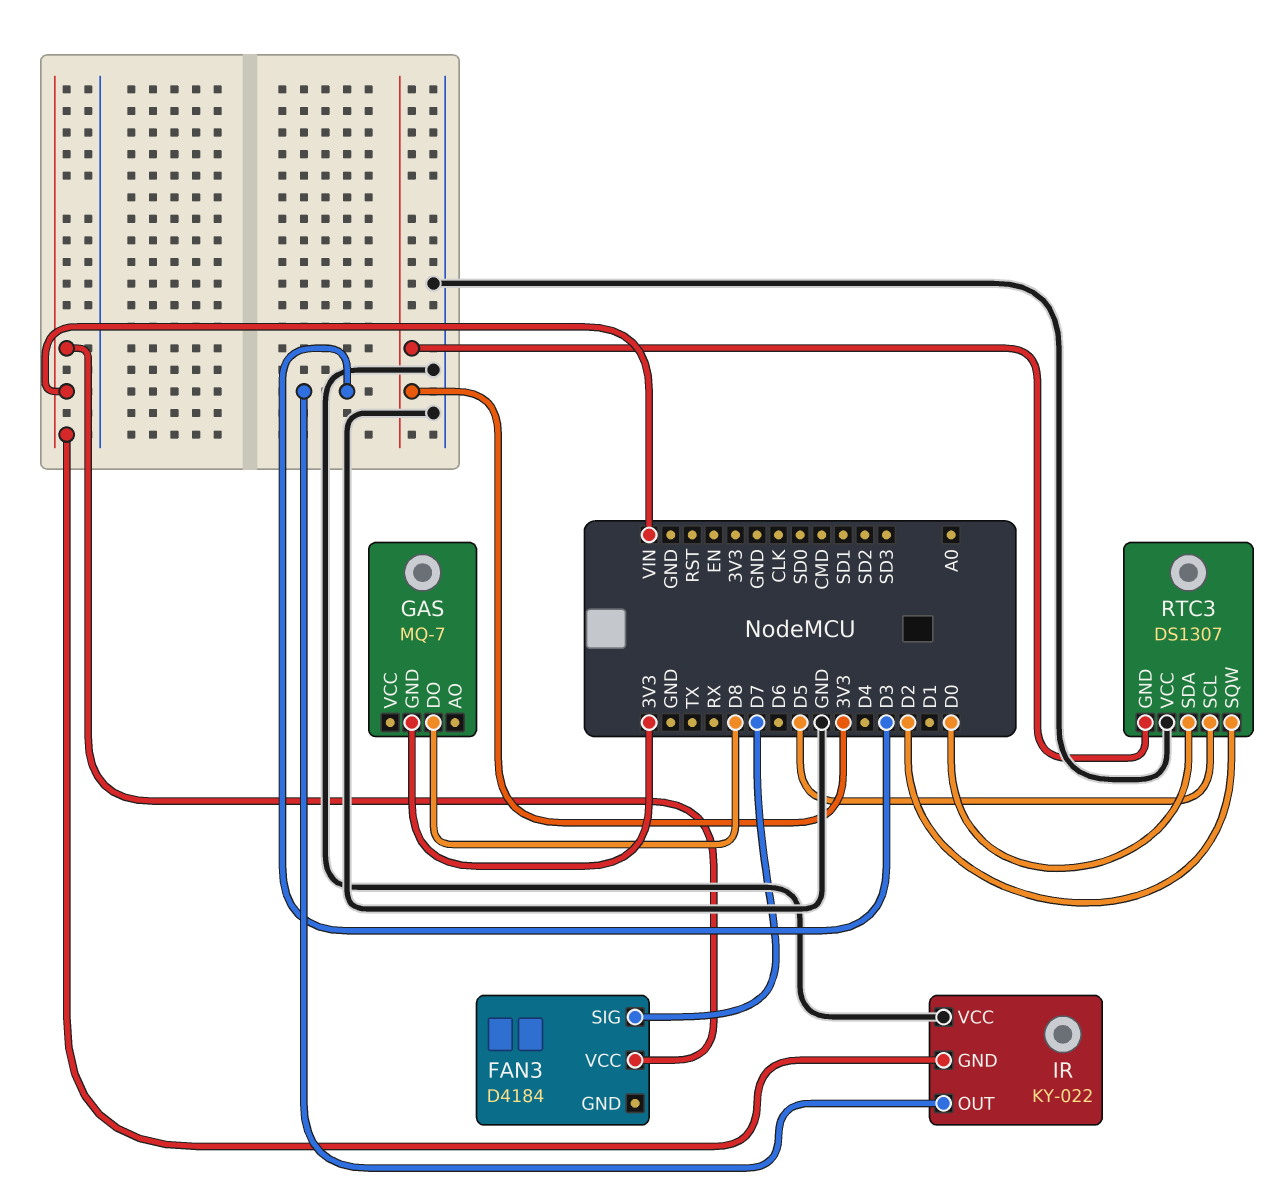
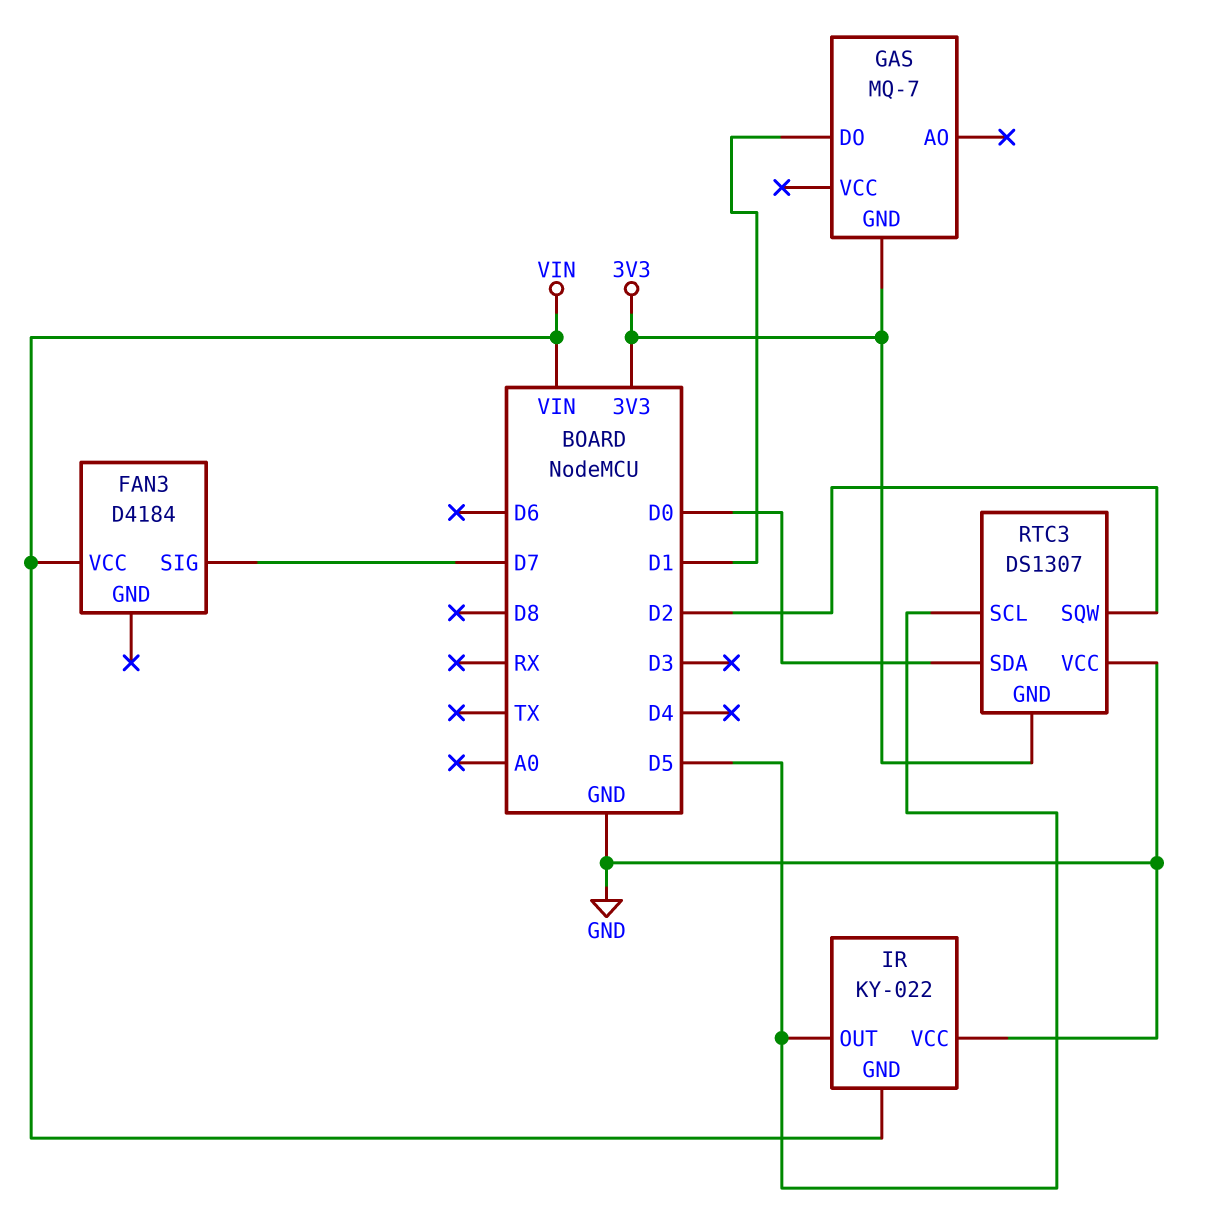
GAS pin DO: D8 -> D1
IR pin OUT: D3 -> D5

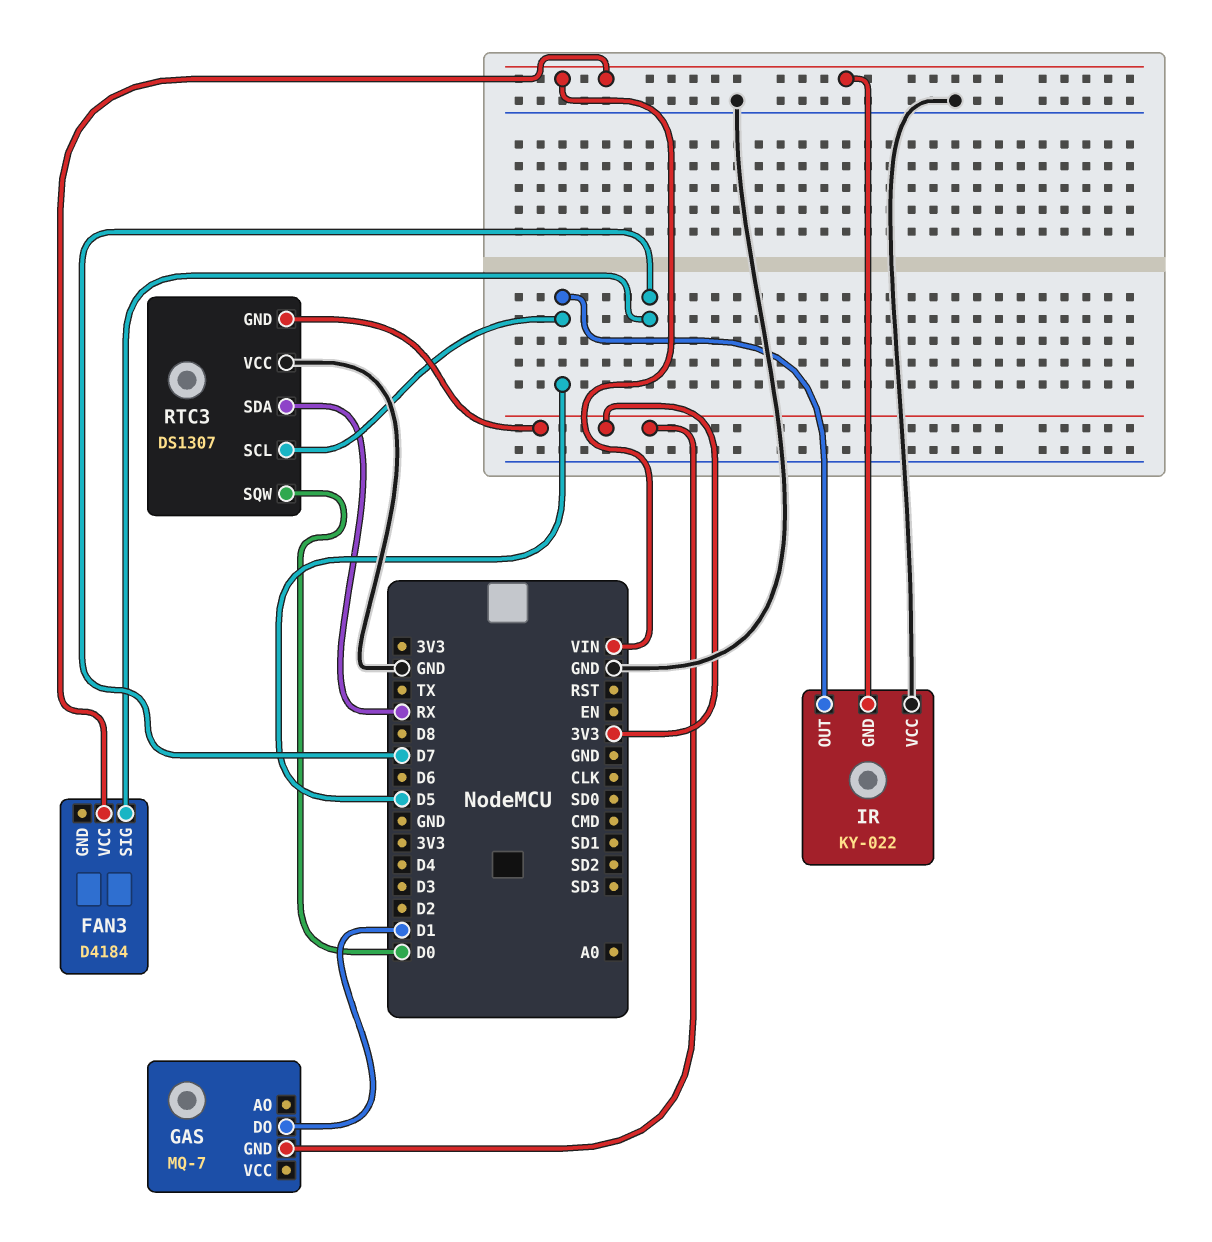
RTC3 pin SDA: D0 -> RX
RTC3 pin SQW: D2 -> D0

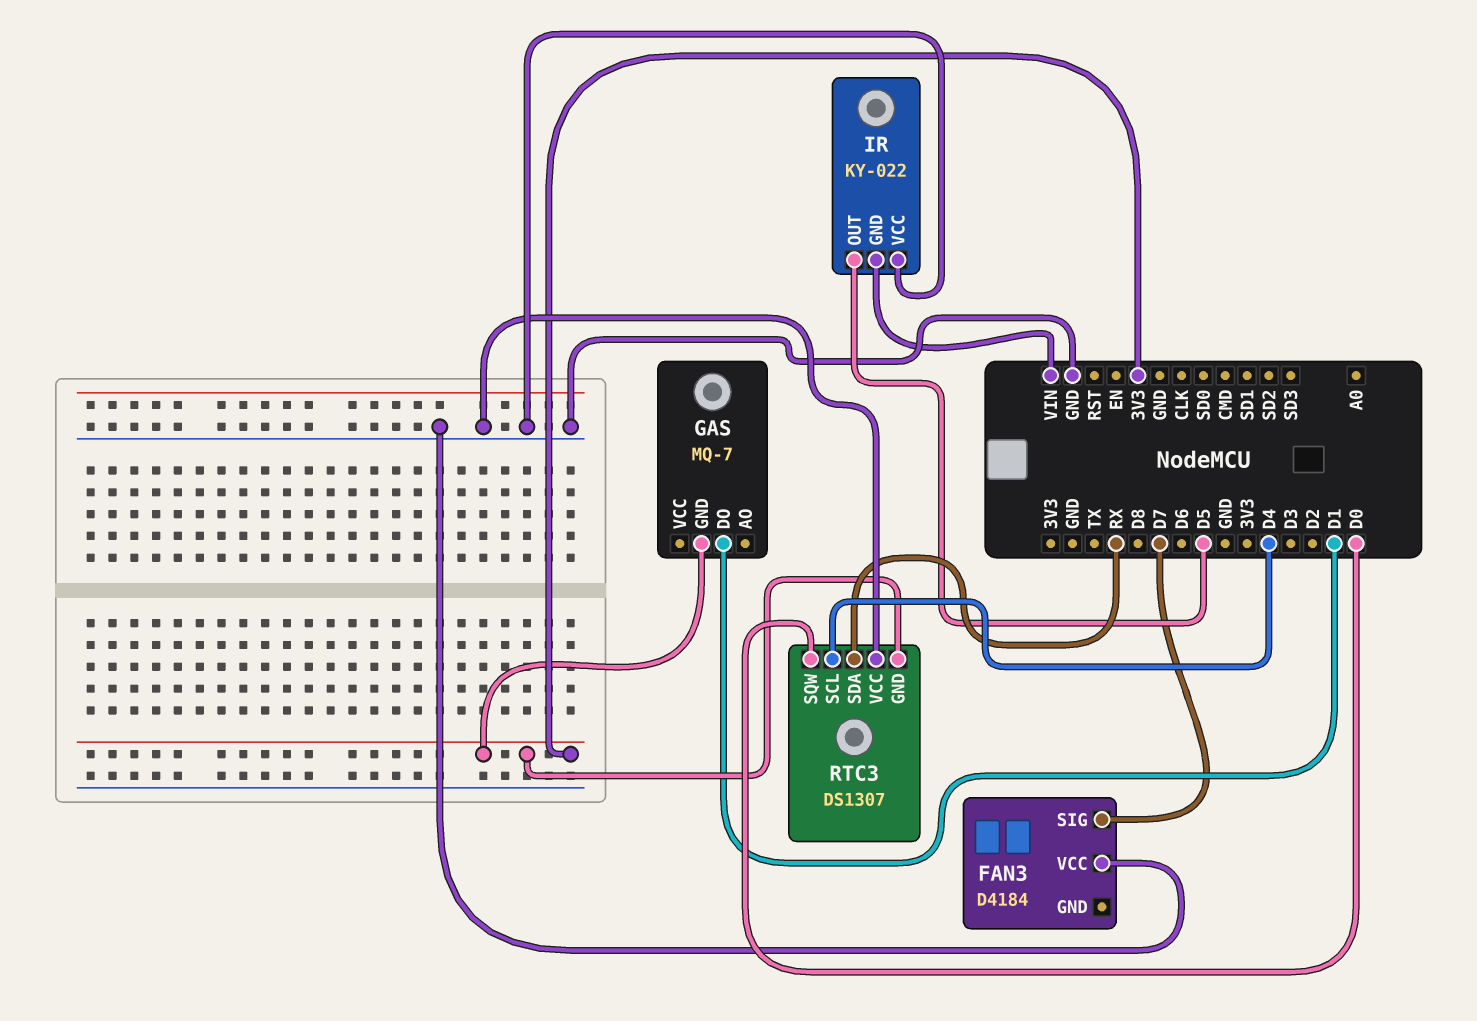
FAN3 pin VCC: VIN -> GND
RTC3 pin SCL: D5 -> D4

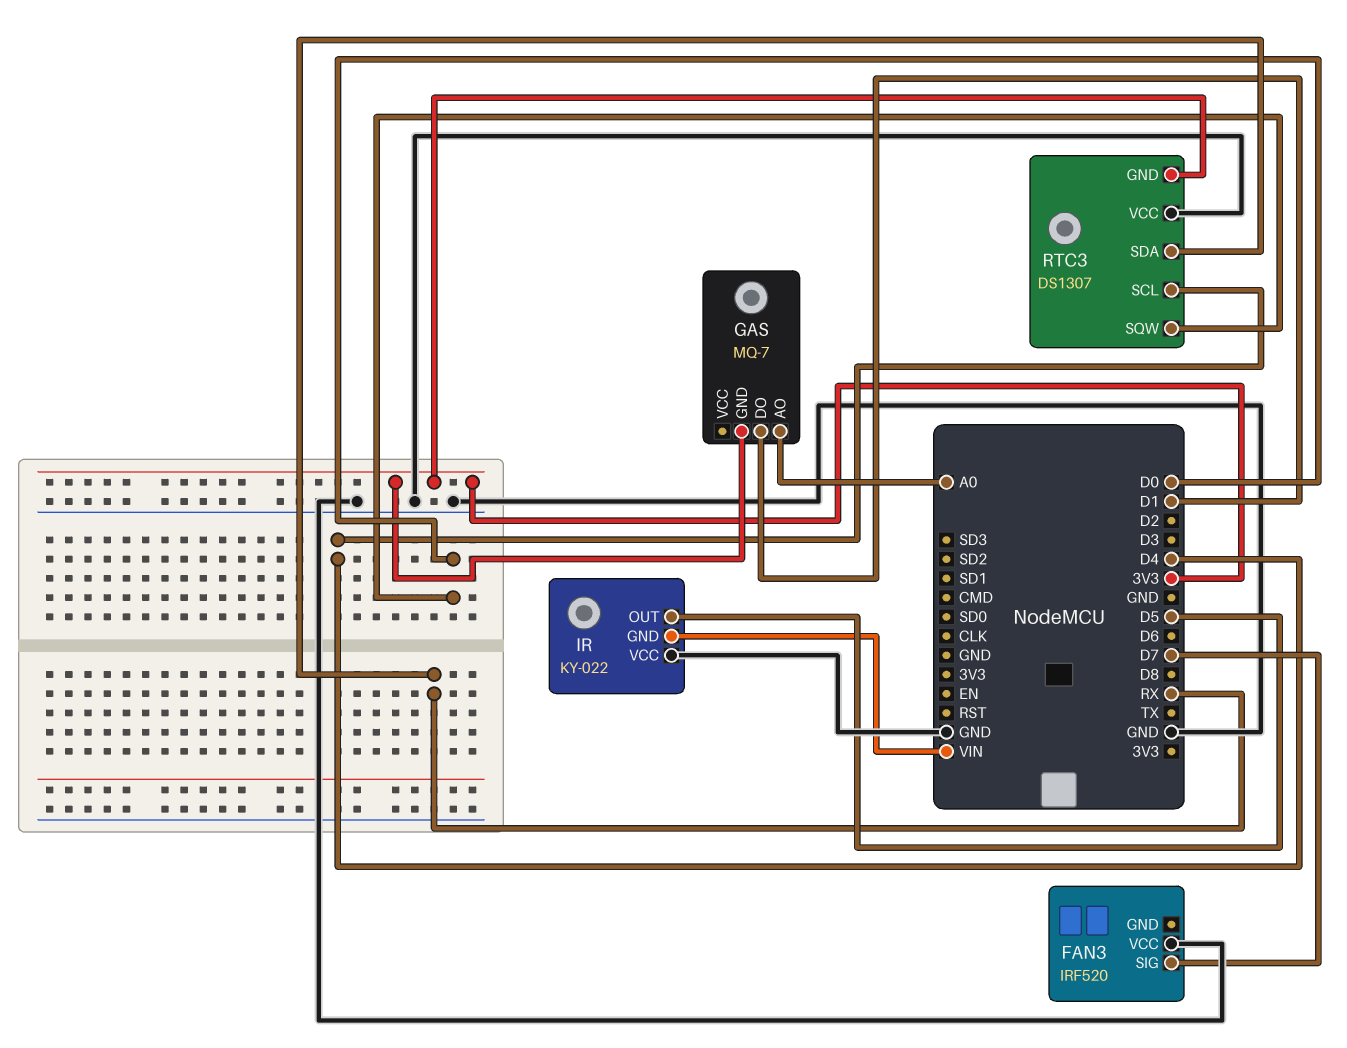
FAN3: D4184 -> IRF520
GAS pin AO: none -> A0

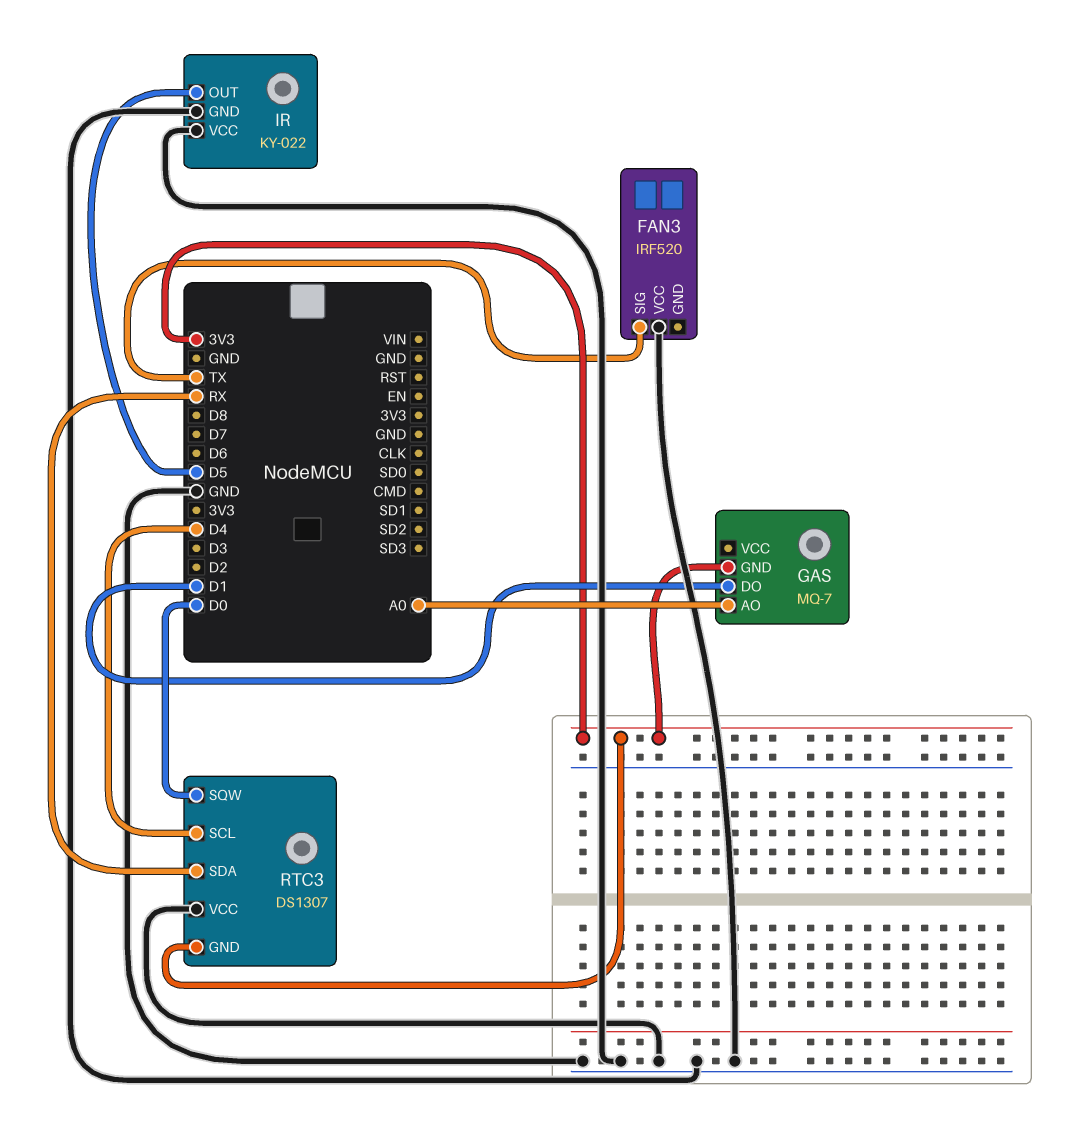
FAN3 pin SIG: D7 -> TX
IR pin GND: VIN -> GND

